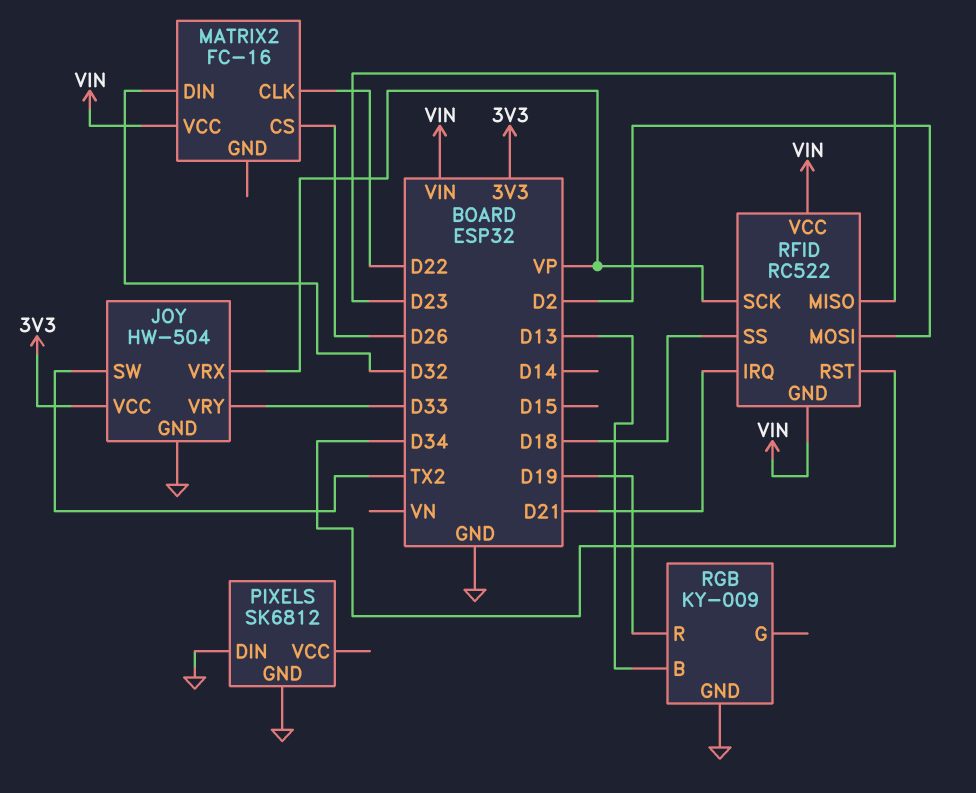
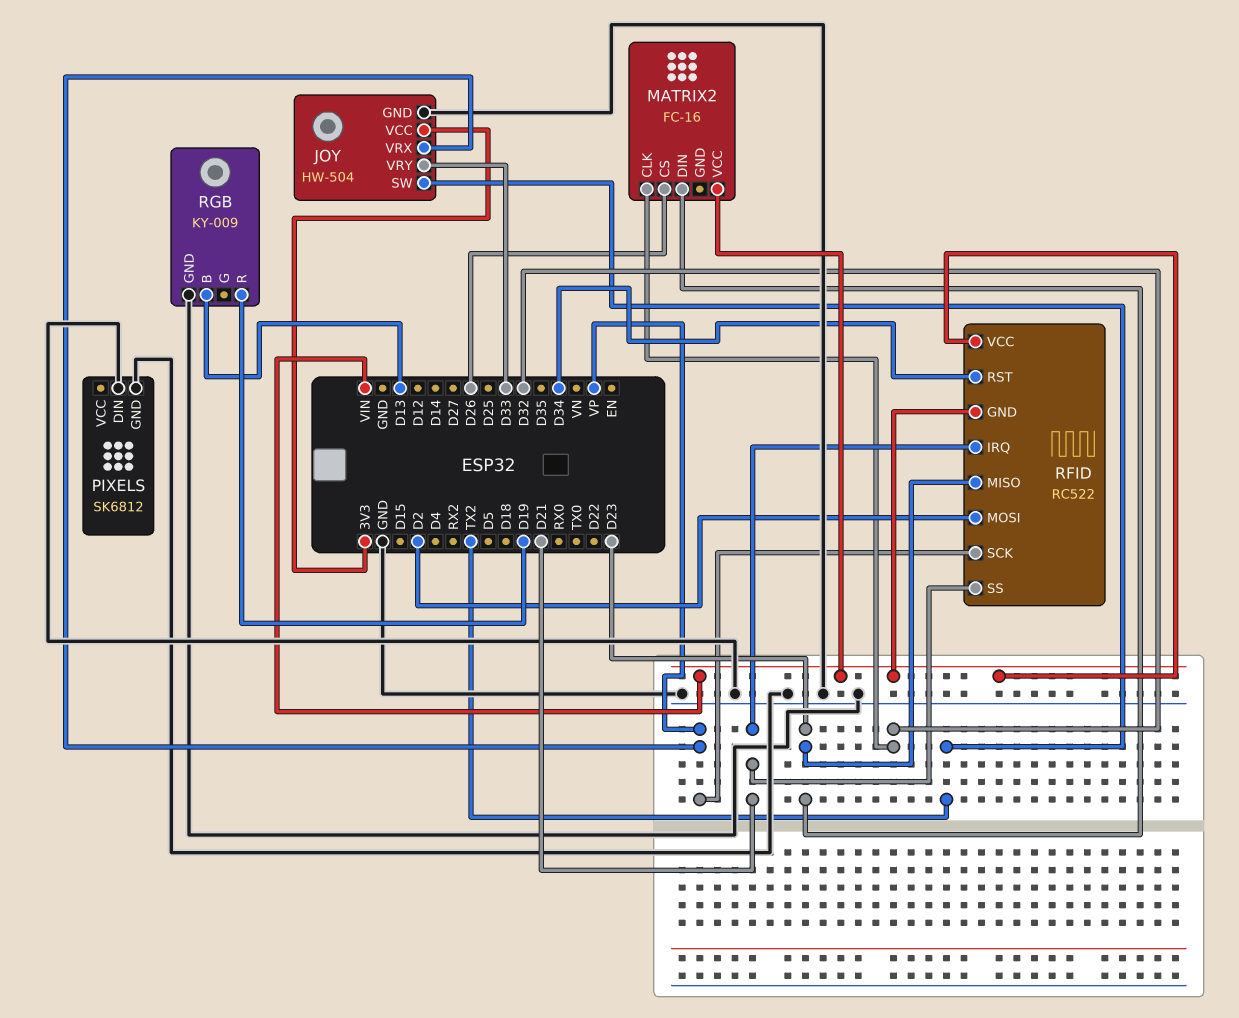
MATRIX2 pin CLK: D22 -> D32
MATRIX2 pin DIN: D32 -> D23
RFID pin SS: D18 -> D21

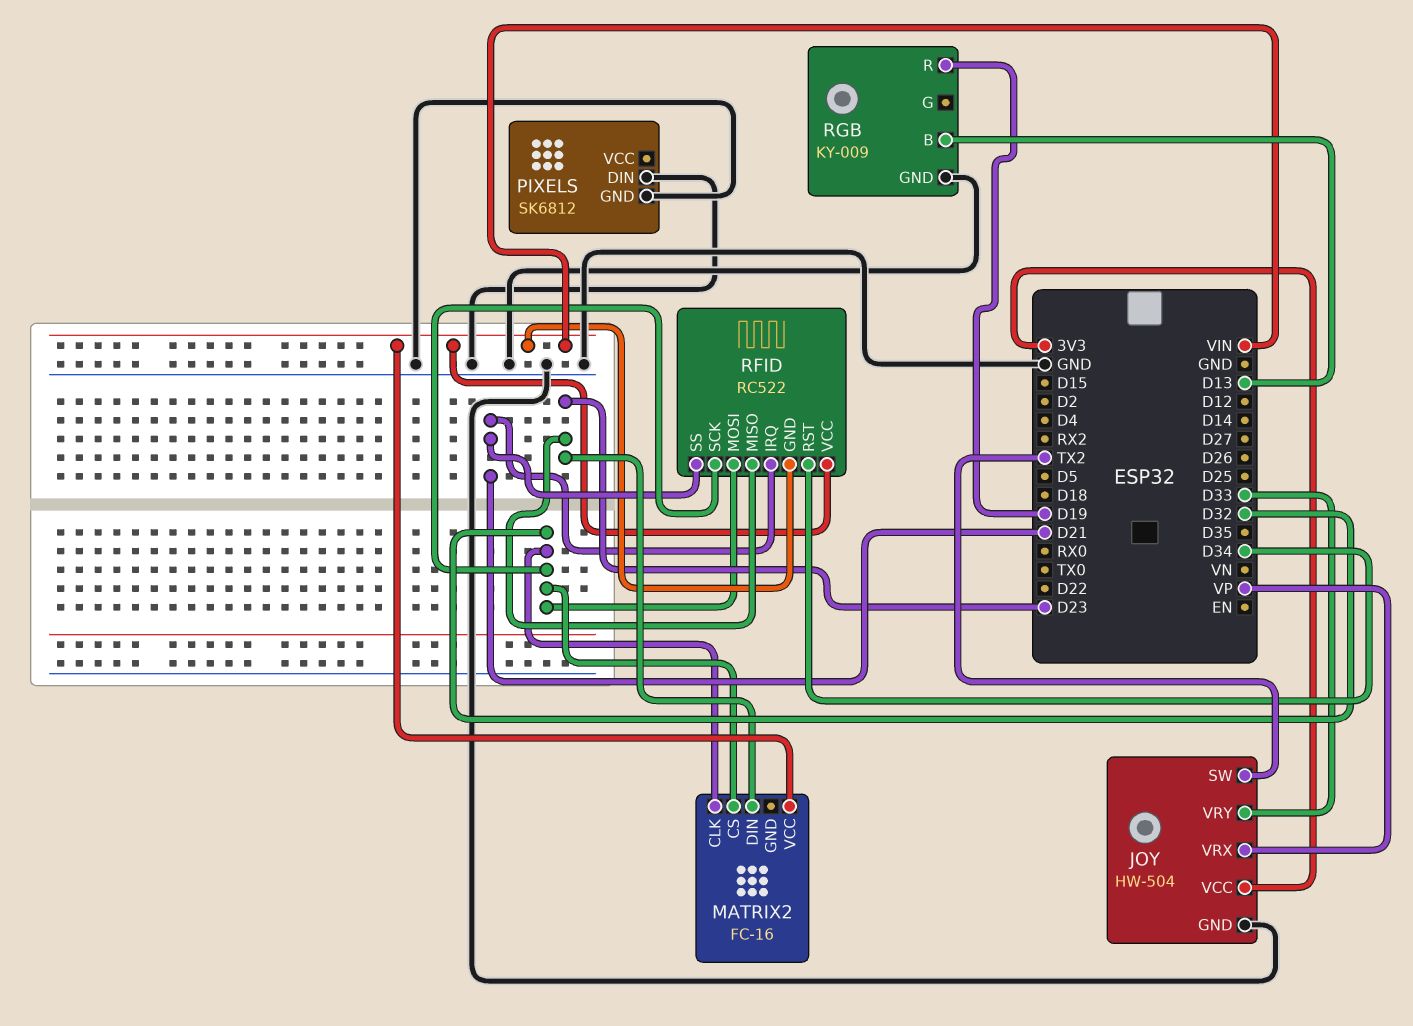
MATRIX2 pin CS: D26 -> D32
RFID pin MOSI: D2 -> D32
RFID pin SCK: VP -> D32

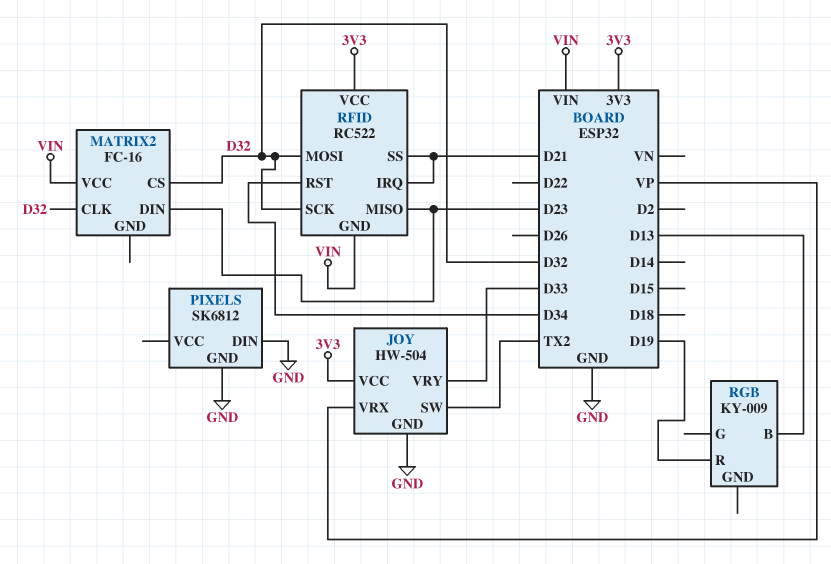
RFID pin VCC: VIN -> 3V3
RGB pin GND: GND -> none

